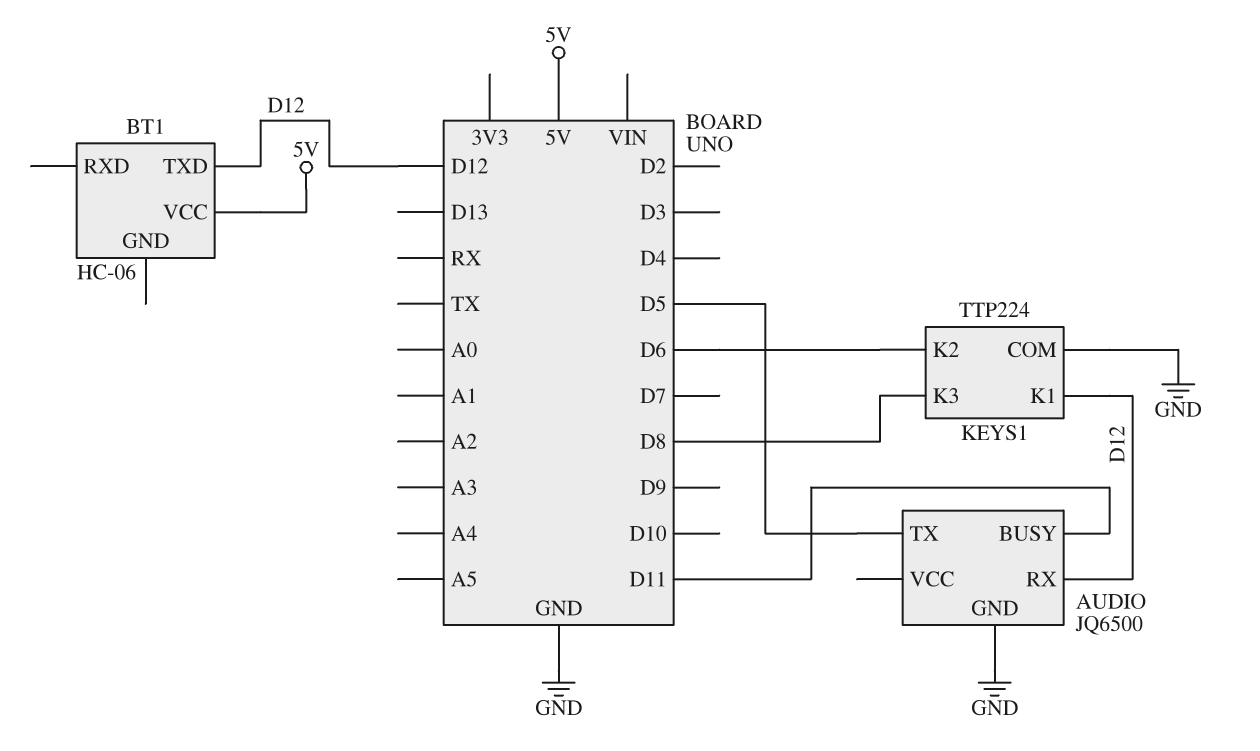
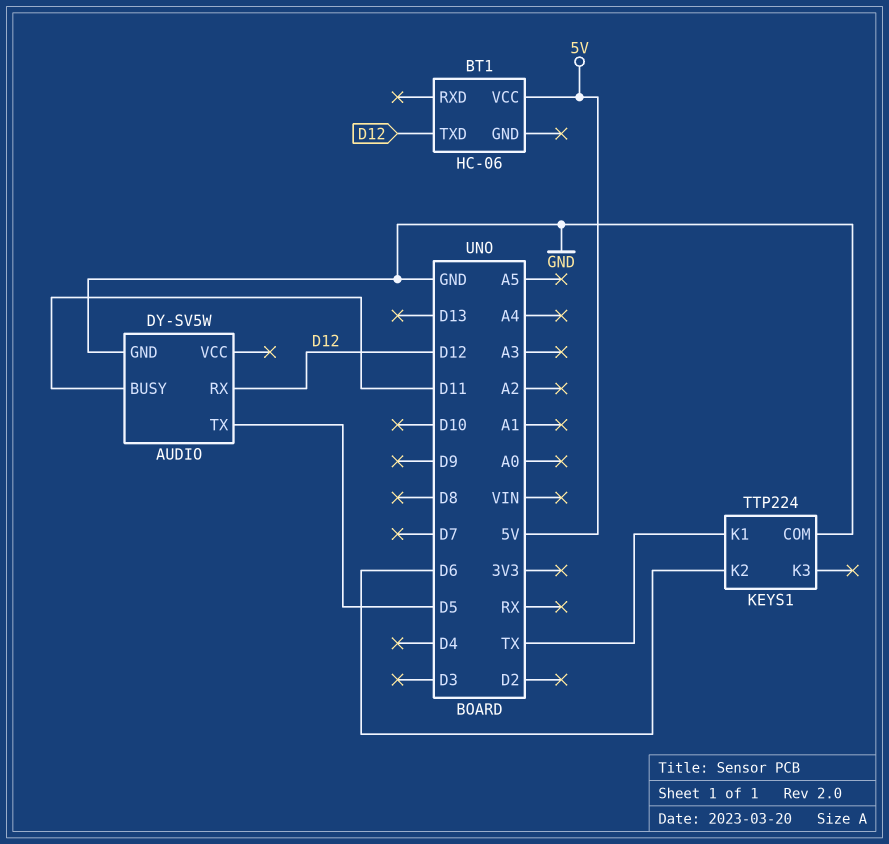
AUDIO: JQ6500 -> DY-SV5W
KEYS1 pin K1: D12 -> TX
KEYS1 pin K3: D8 -> none

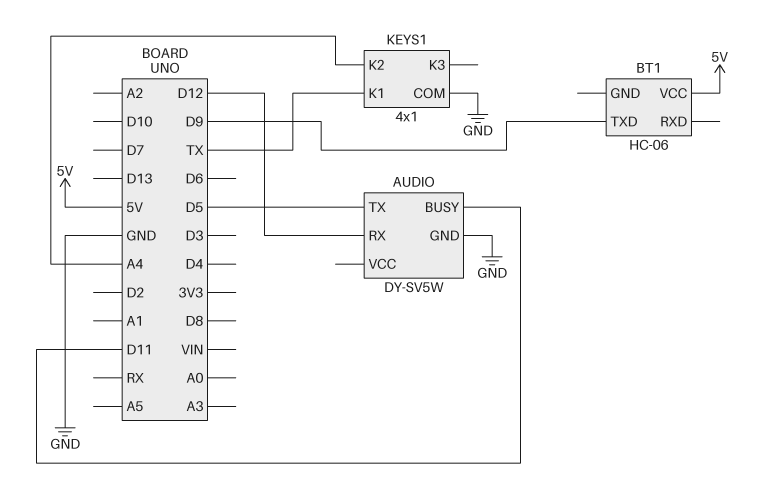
BT1 pin TXD: D12 -> D9
KEYS1: TTP224 -> 4x1
KEYS1 pin K2: D6 -> A4

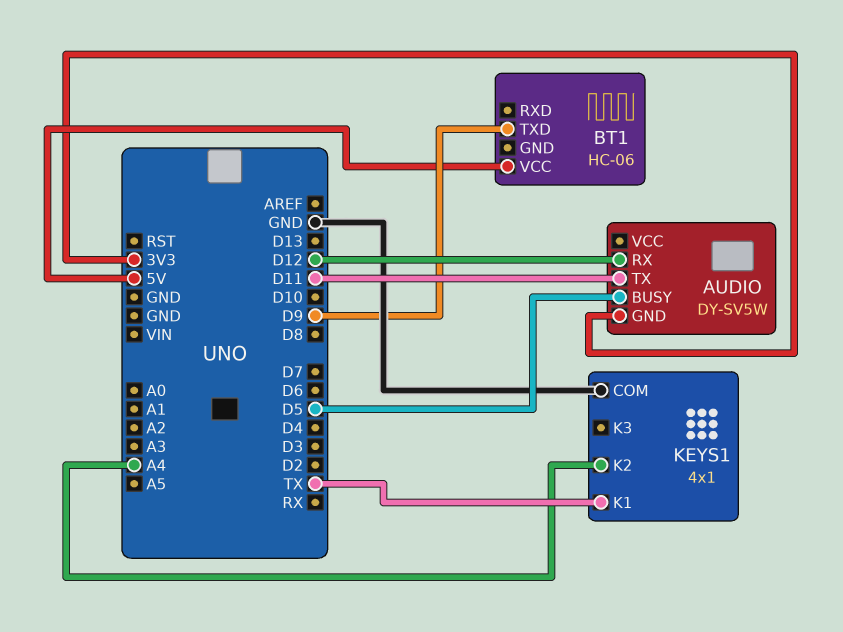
AUDIO pin BUSY: D11 -> D5
AUDIO pin GND: GND -> 3V3
AUDIO pin TX: D5 -> D11

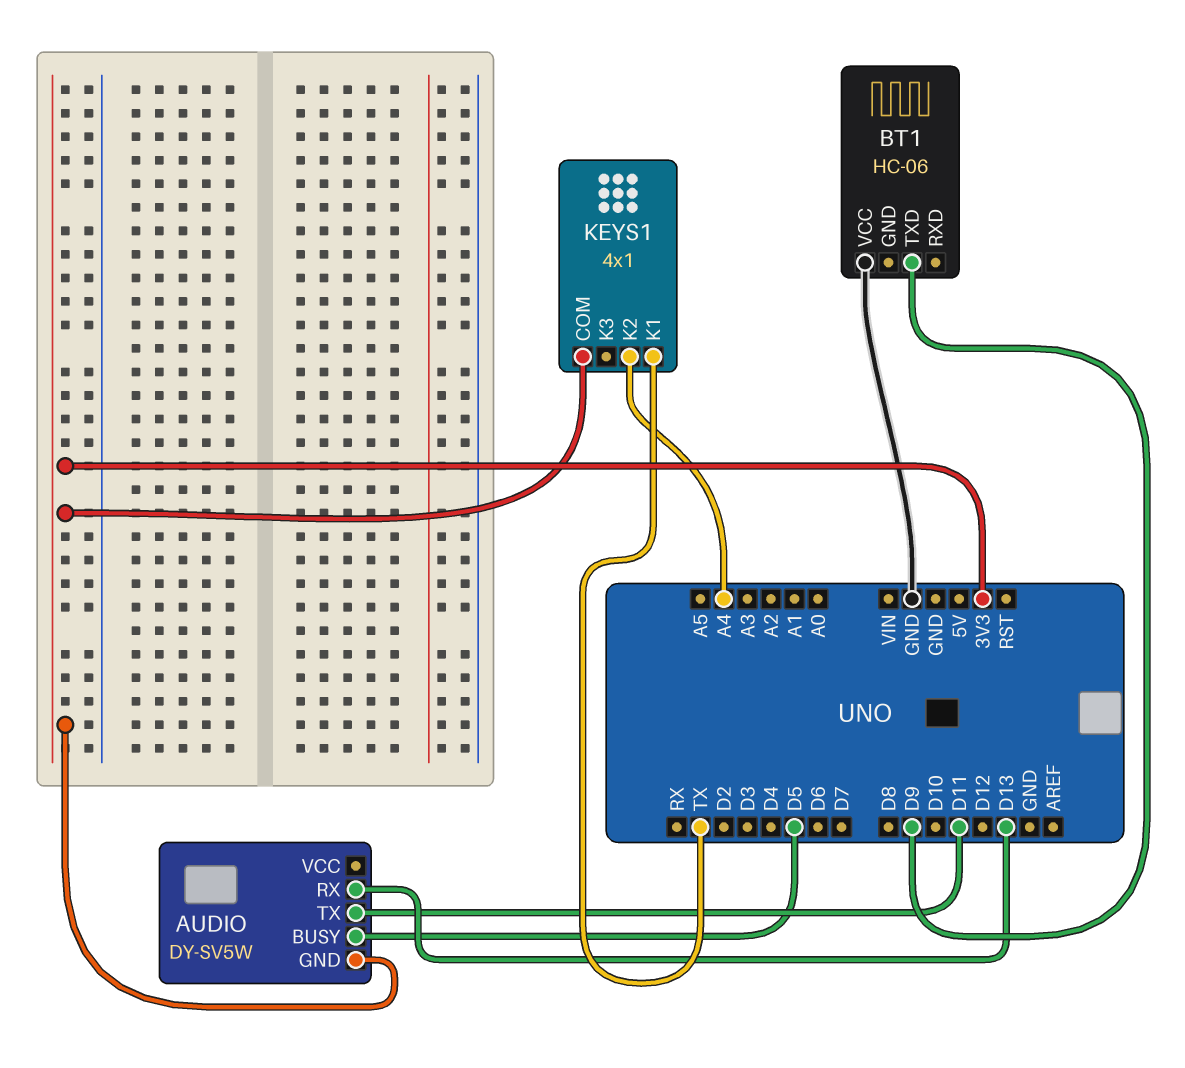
AUDIO pin RX: D12 -> D13
BT1 pin VCC: 5V -> GND
KEYS1 pin COM: GND -> 3V3

